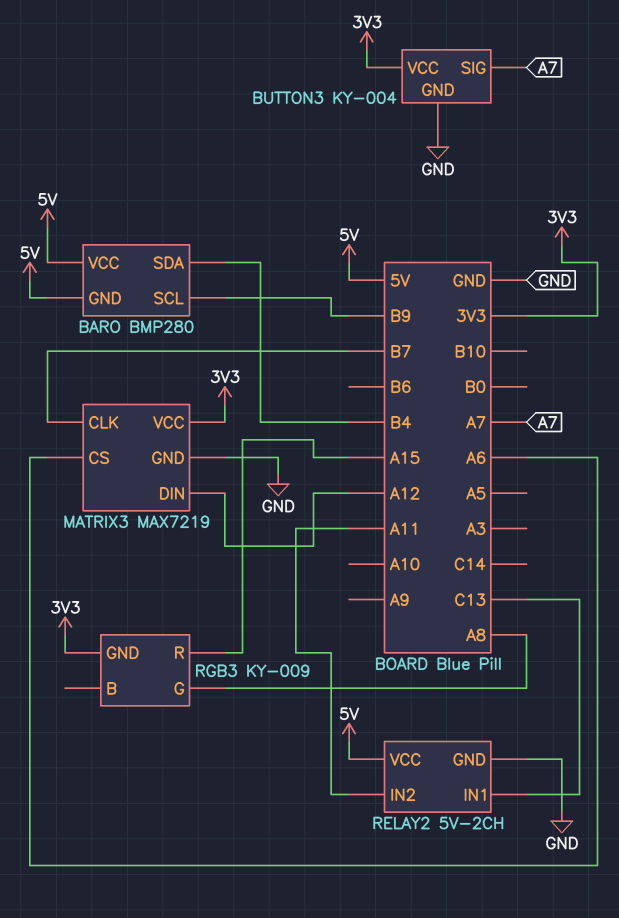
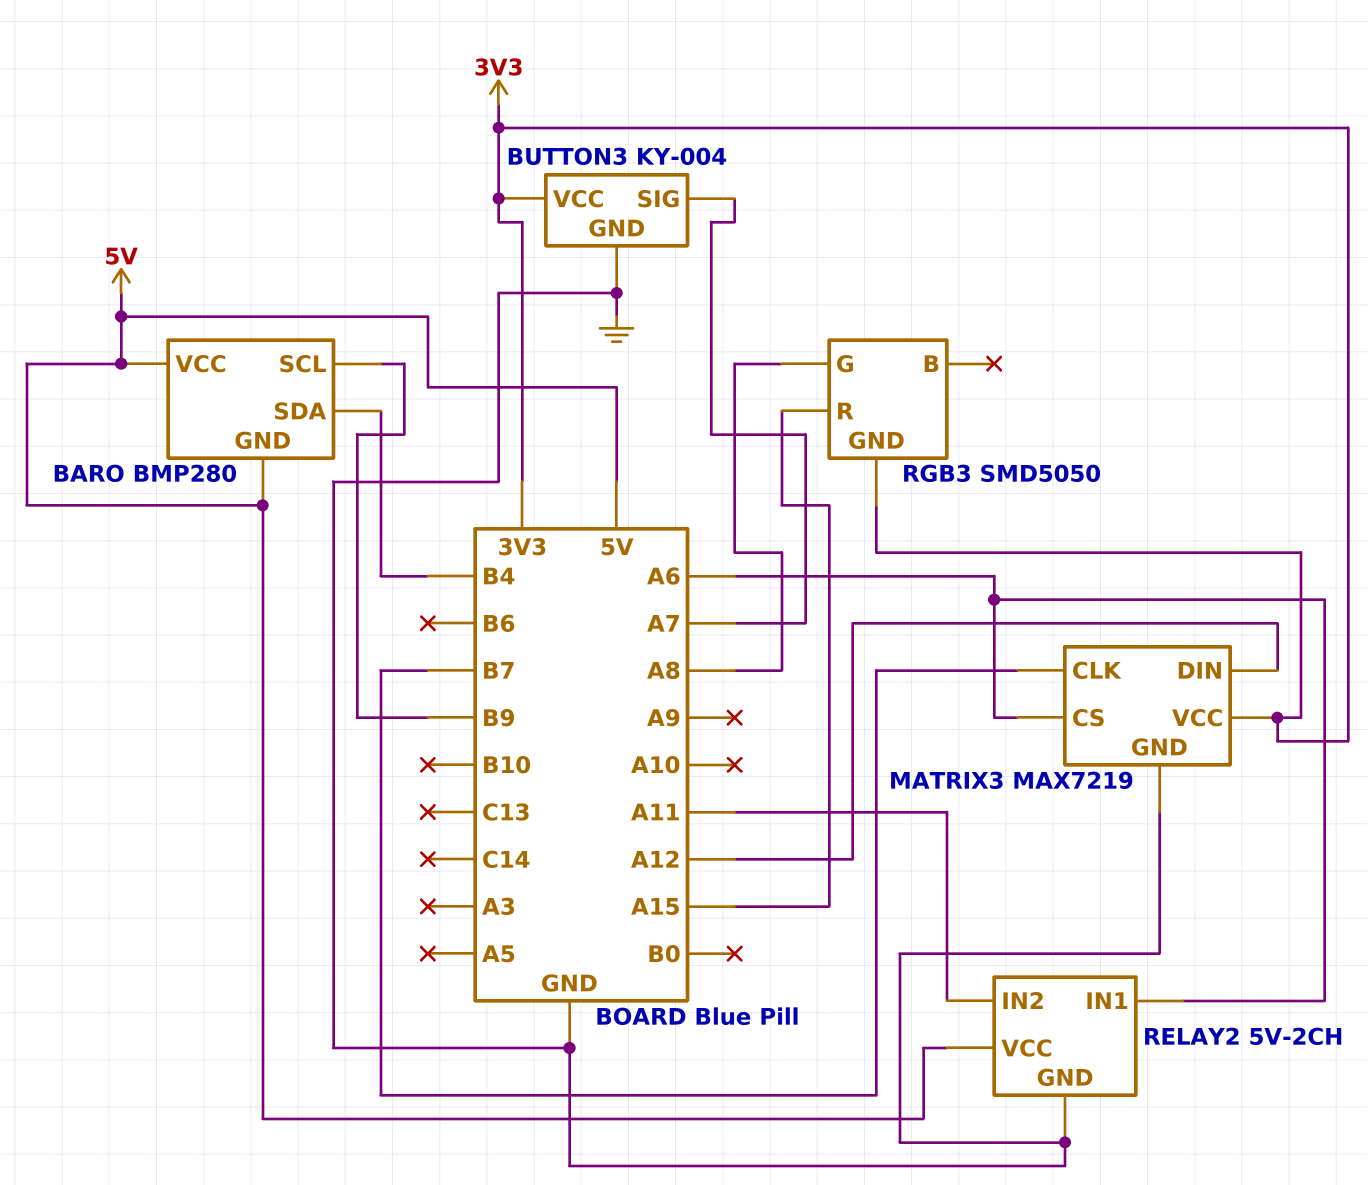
RELAY2 pin IN1: C13 -> A6
RGB3: KY-009 -> SMD5050

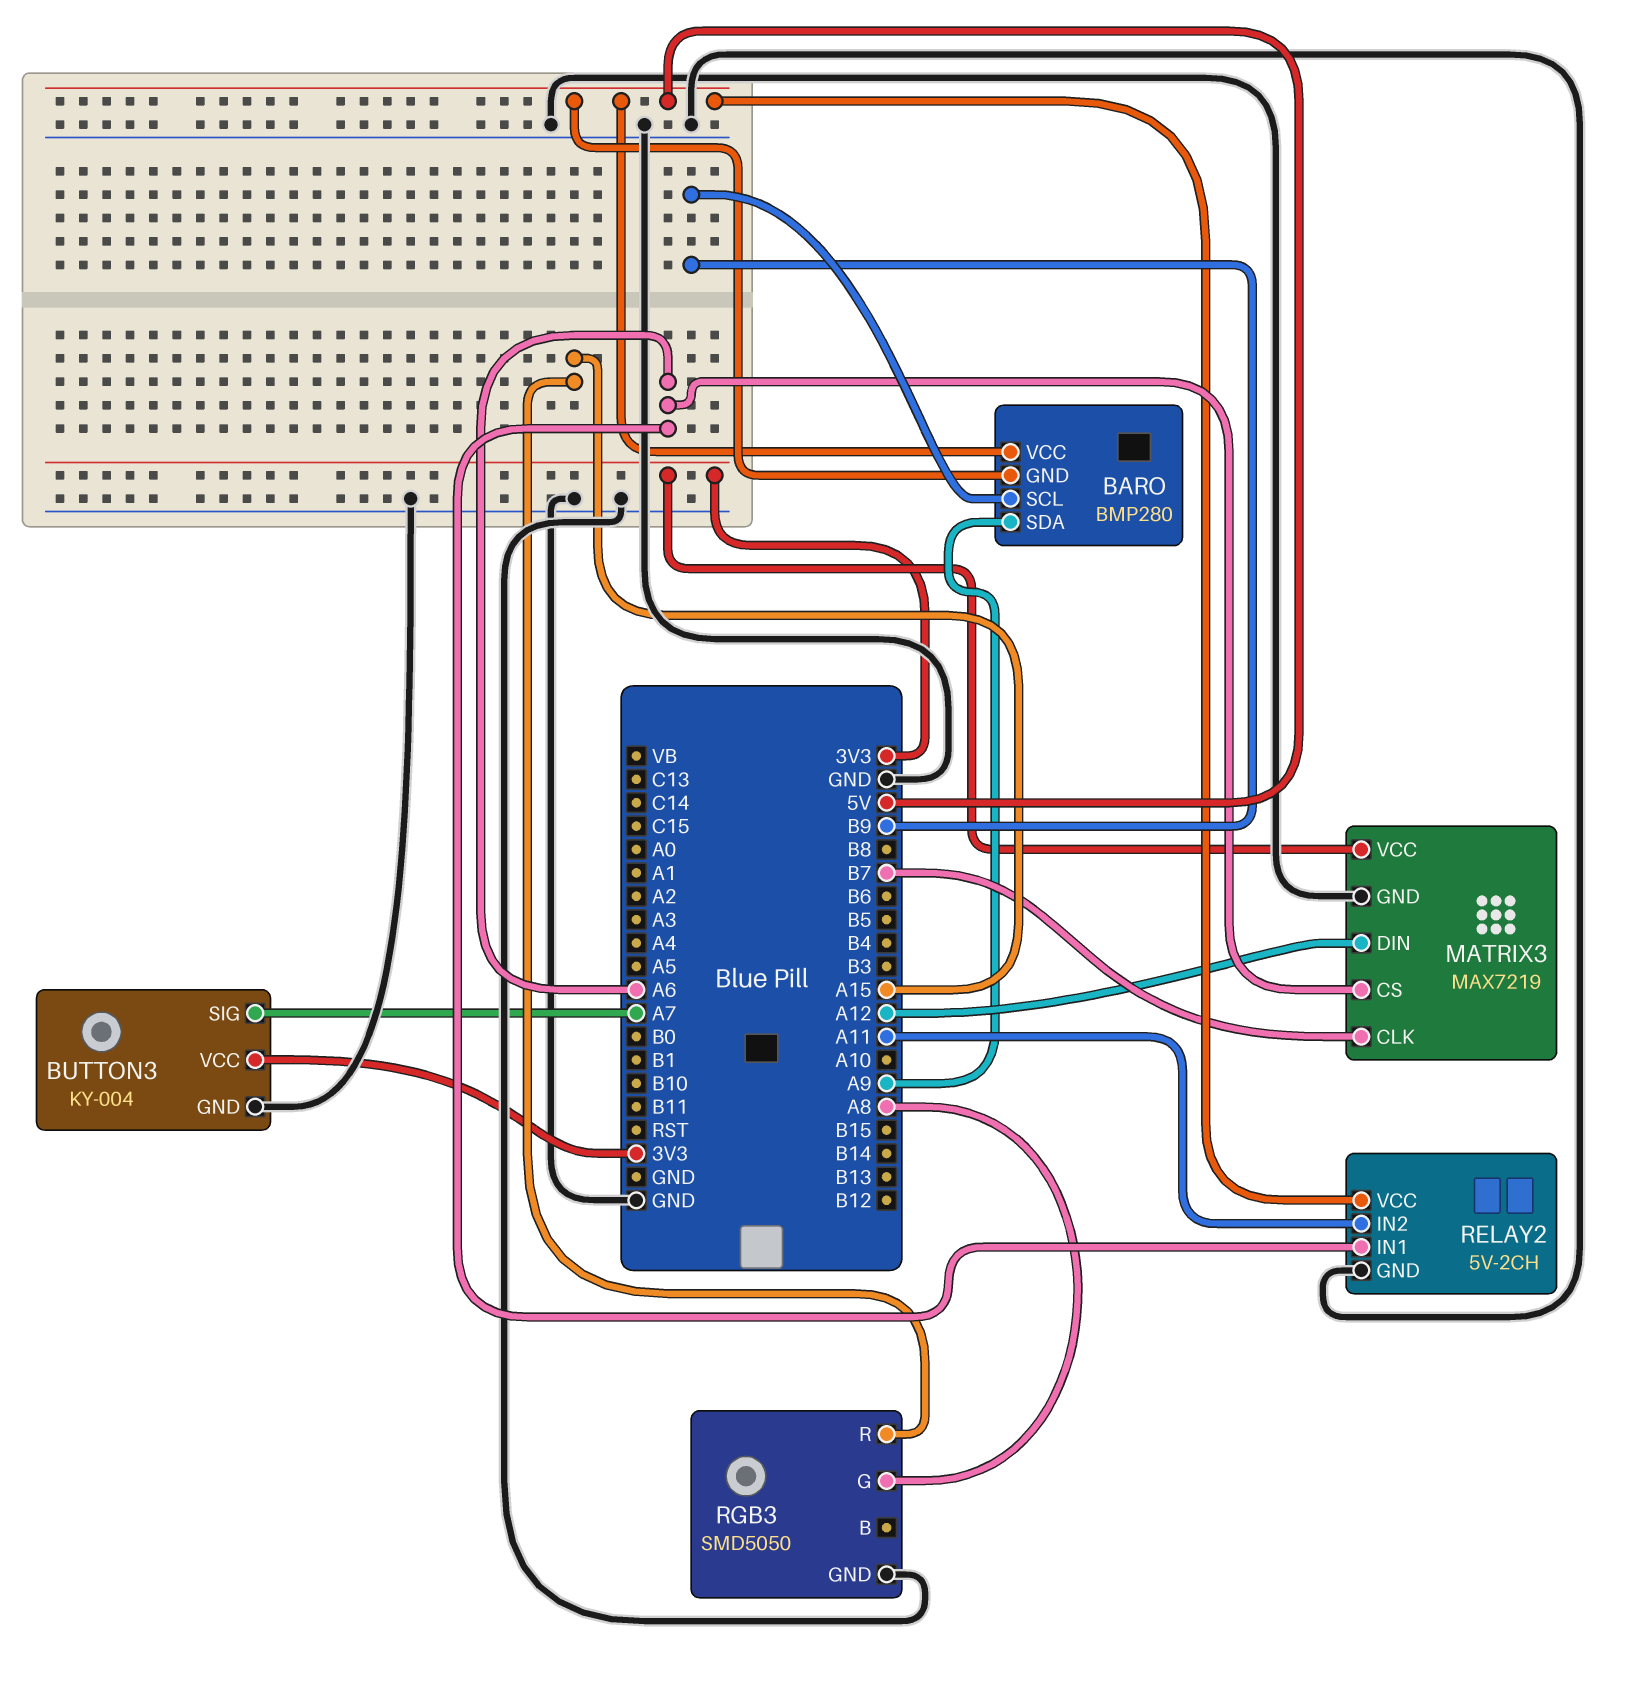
BARO pin SDA: B4 -> A9
RGB3 pin GND: 3V3 -> GND

